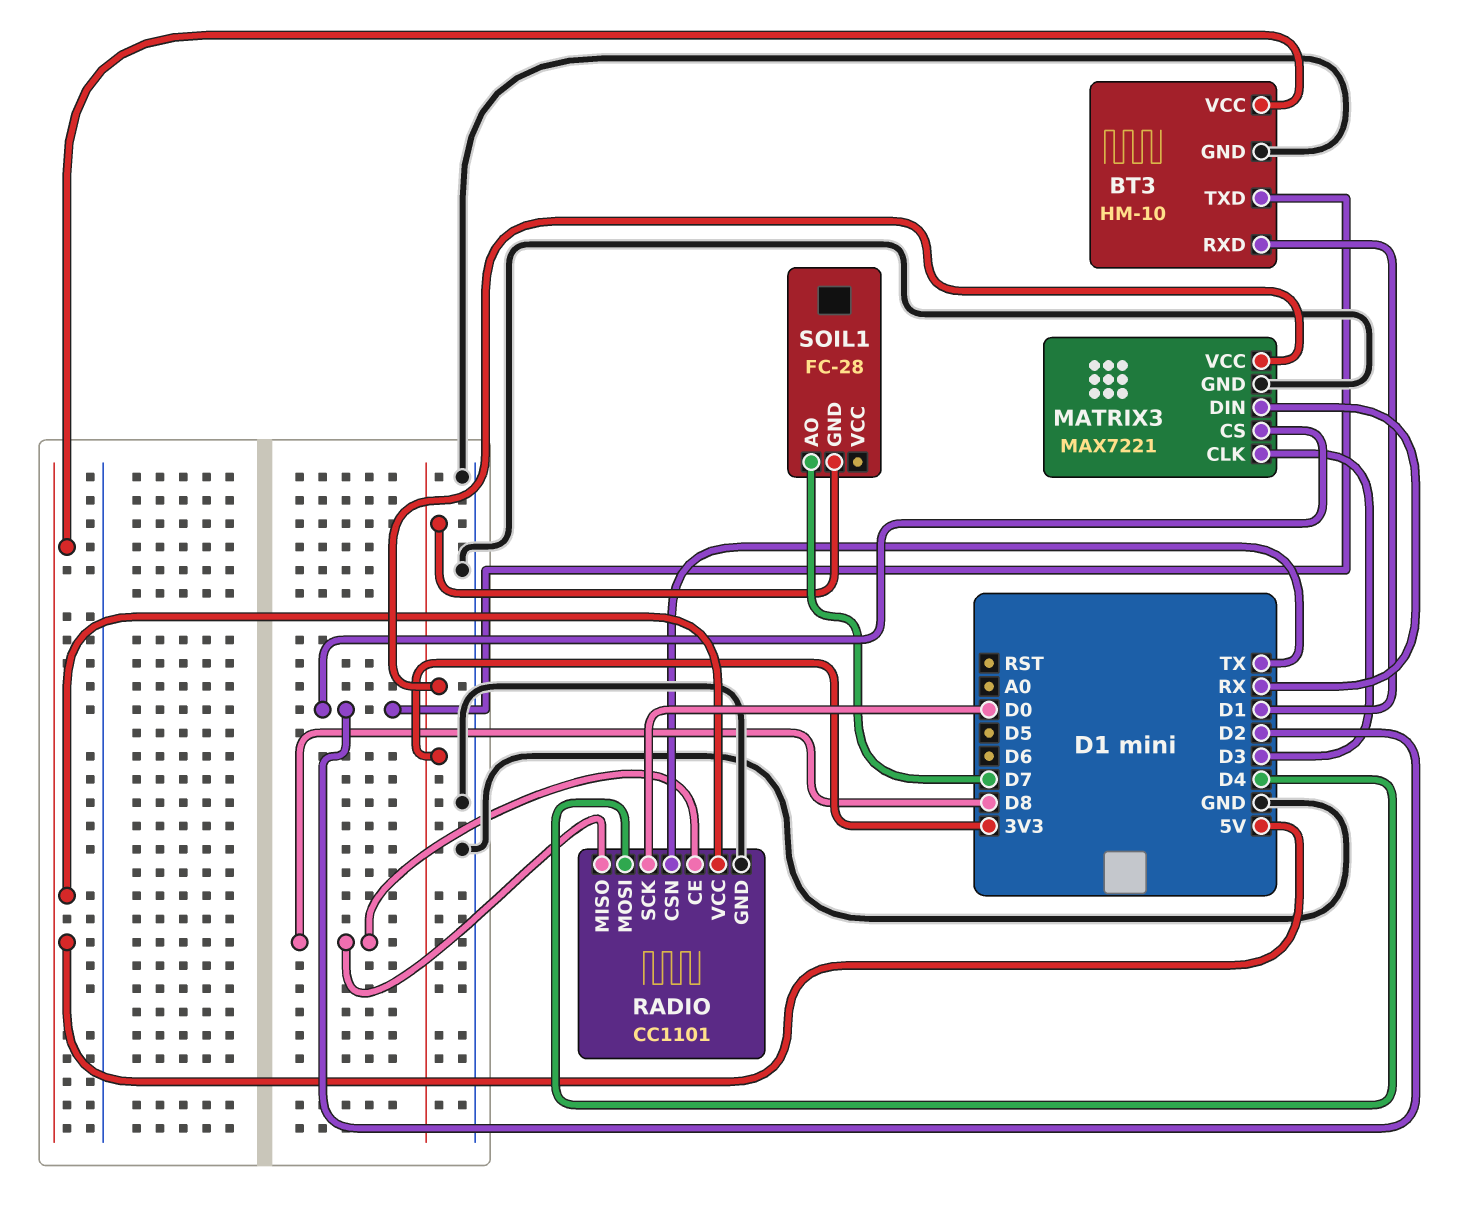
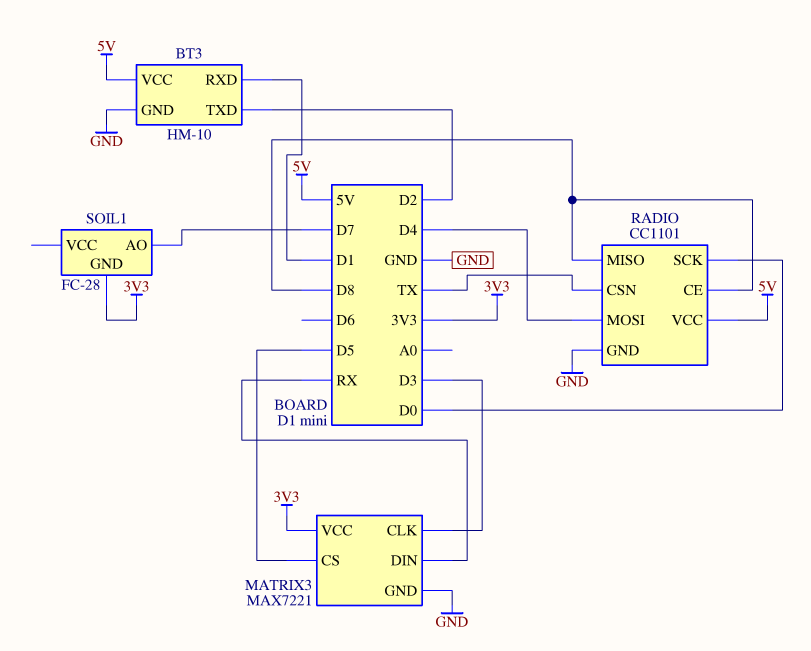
MATRIX3 pin CS: D2 -> D5

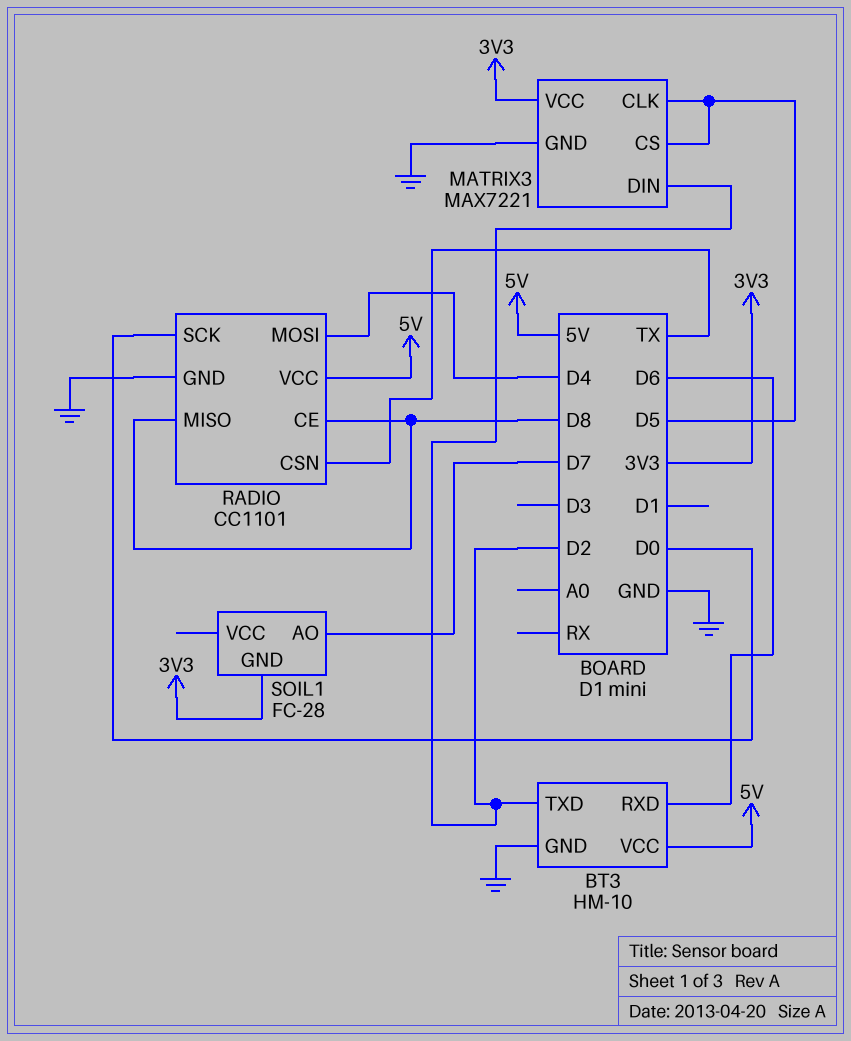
BT3 pin RXD: D1 -> D6
MATRIX3 pin CLK: D3 -> D5
MATRIX3 pin DIN: RX -> D2

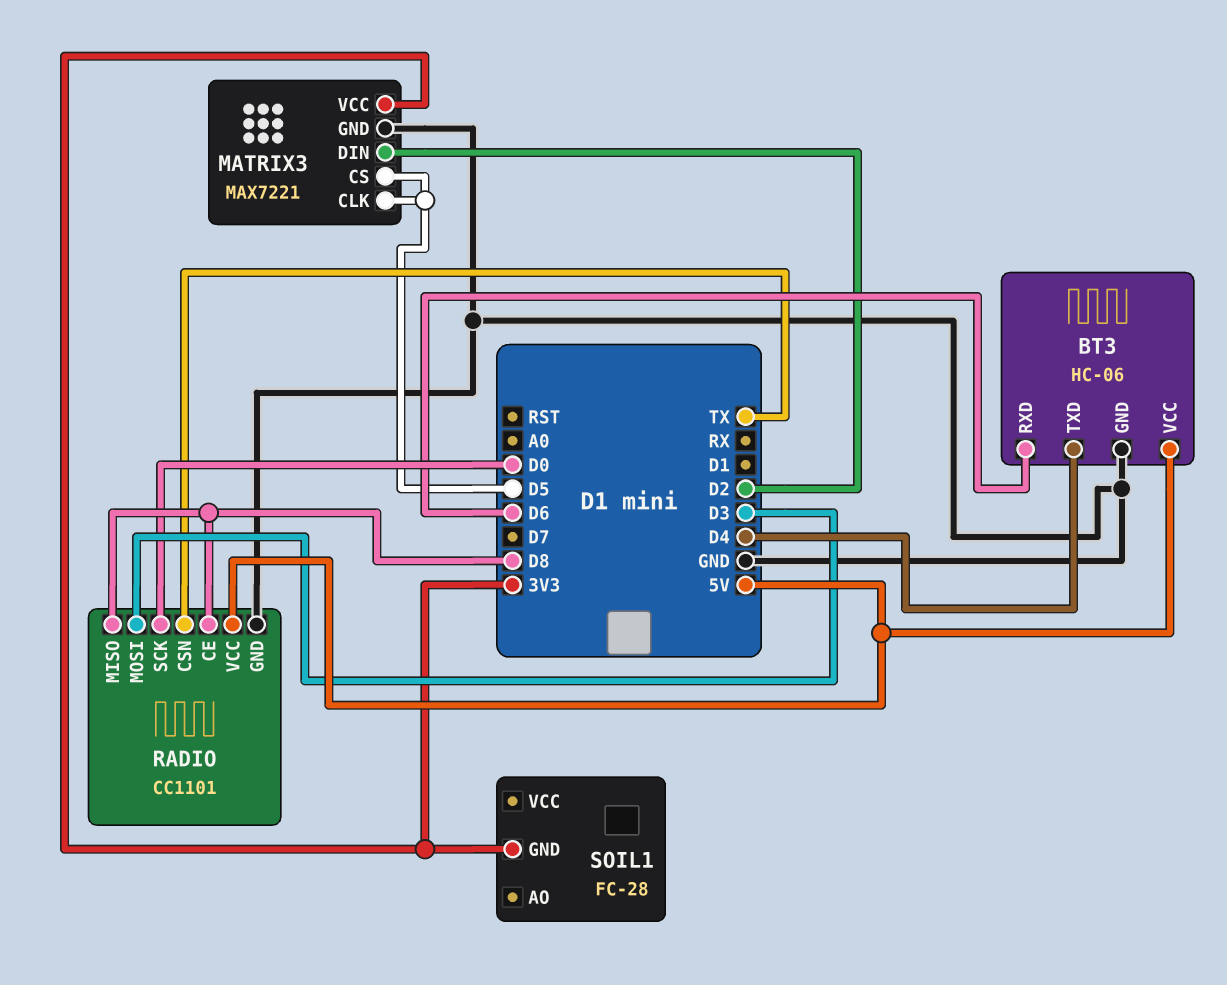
BT3: HM-10 -> HC-06
BT3 pin TXD: D2 -> D4
RADIO pin MOSI: D4 -> D3
SOIL1 pin AO: D7 -> none

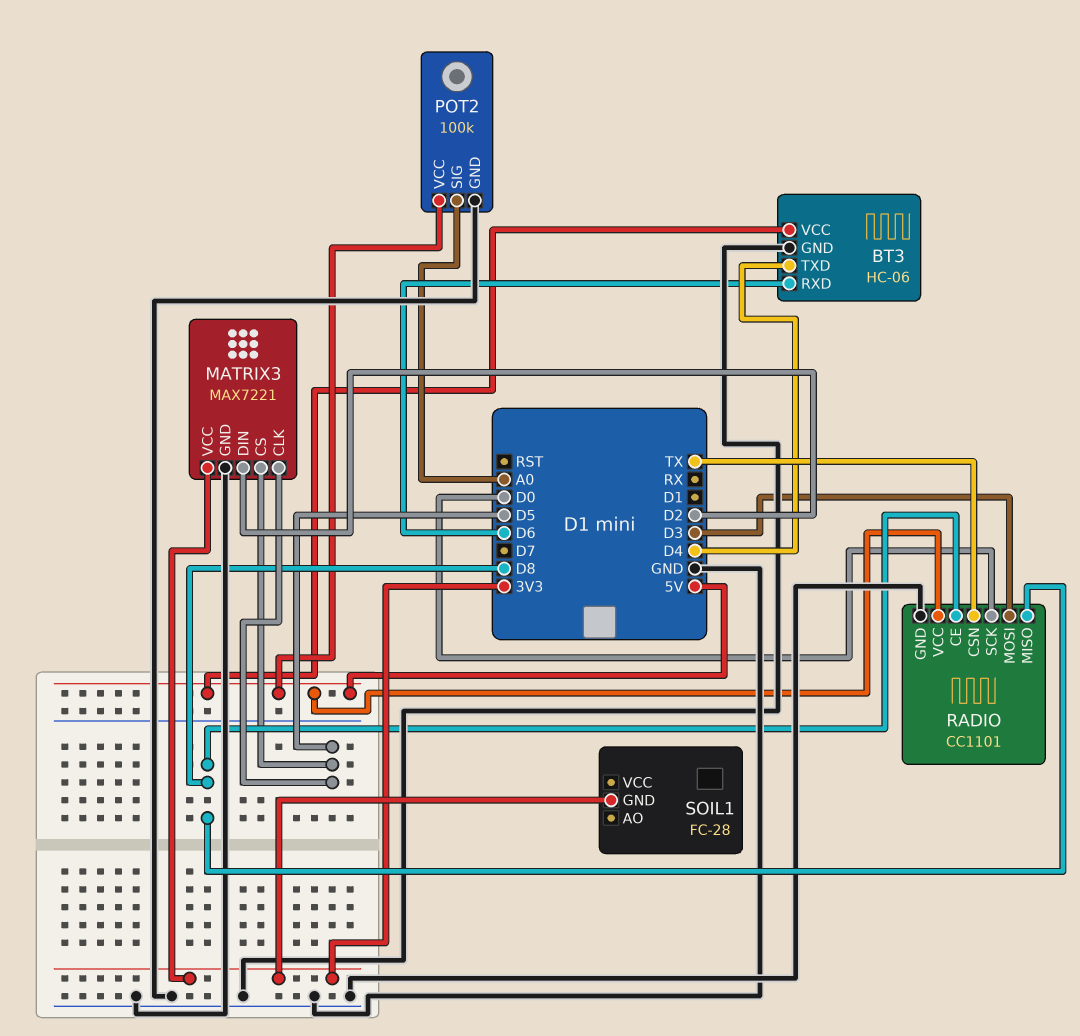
POT2: none -> 100k
POT2 pin GND: none -> GND
POT2 pin SIG: none -> A0
POT2 pin VCC: none -> 5V

